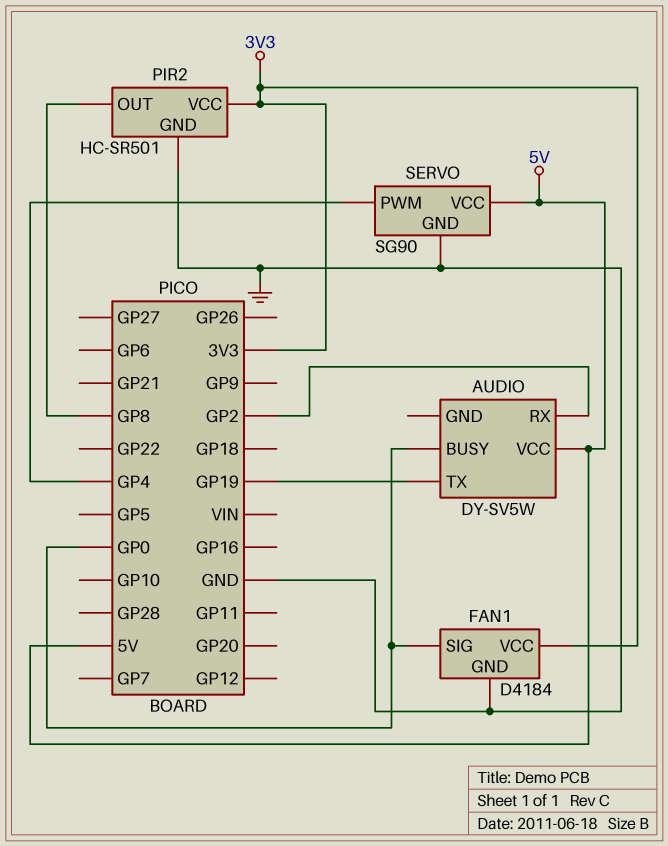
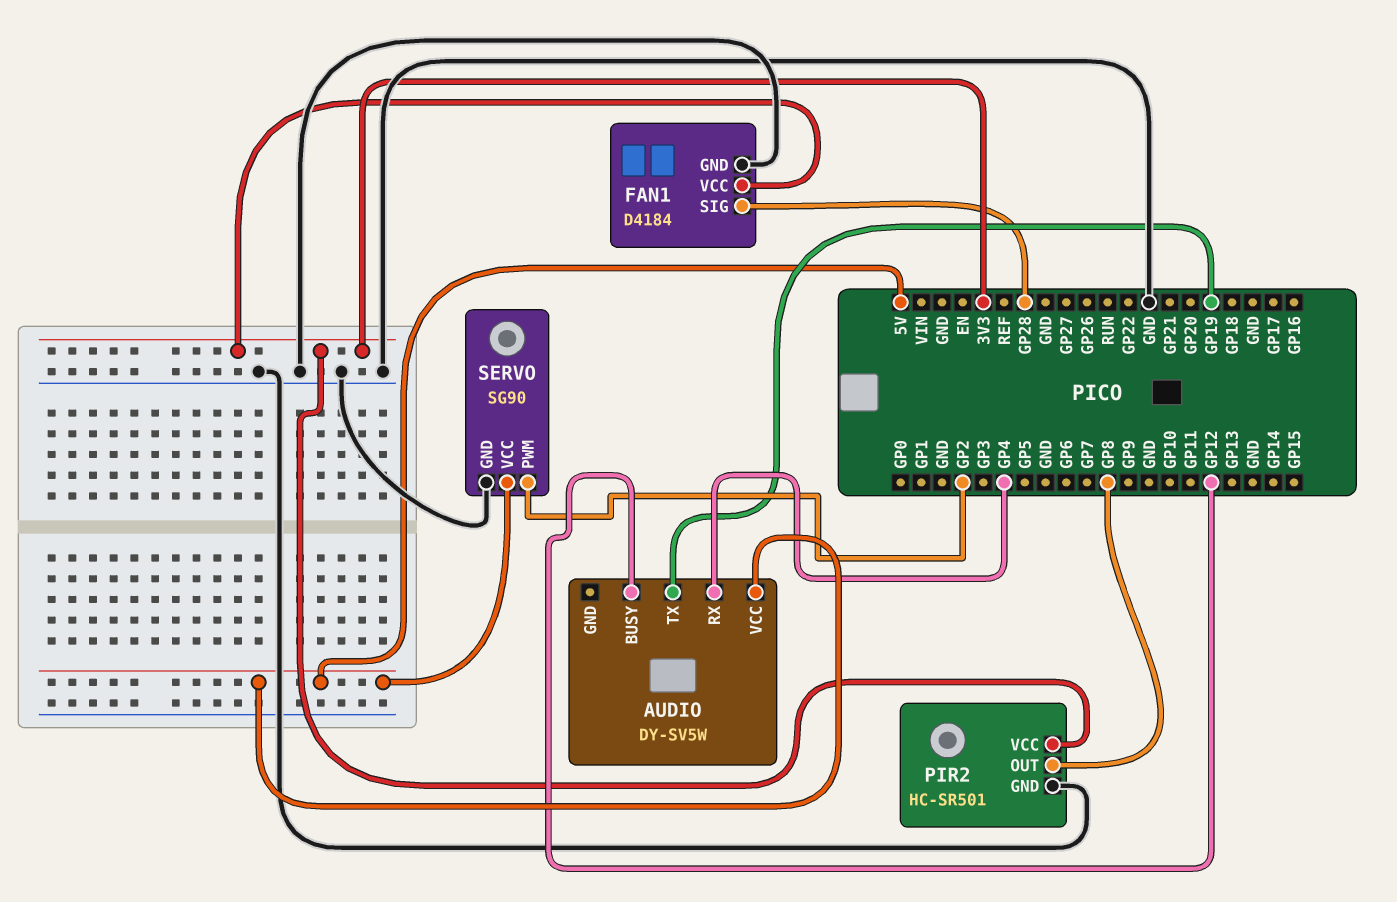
AUDIO pin BUSY: GP0 -> GP12
AUDIO pin RX: GP2 -> GP4
FAN1 pin SIG: GP0 -> GP28
SERVO pin PWM: GP4 -> GP2

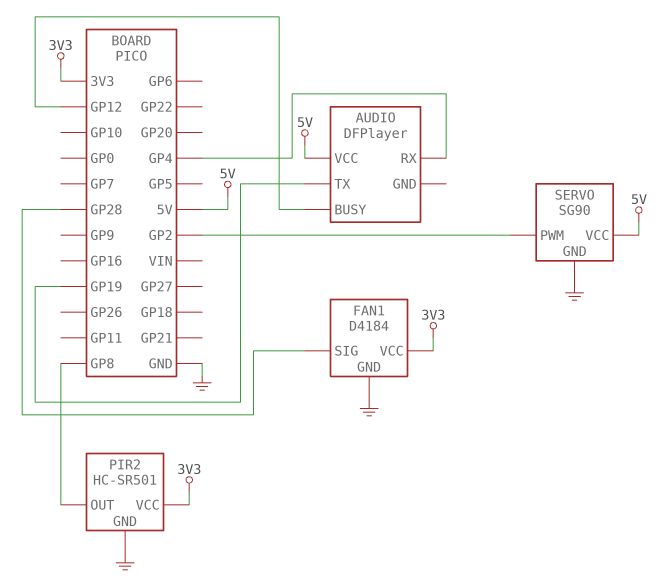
AUDIO: DY-SV5W -> DFPlayer

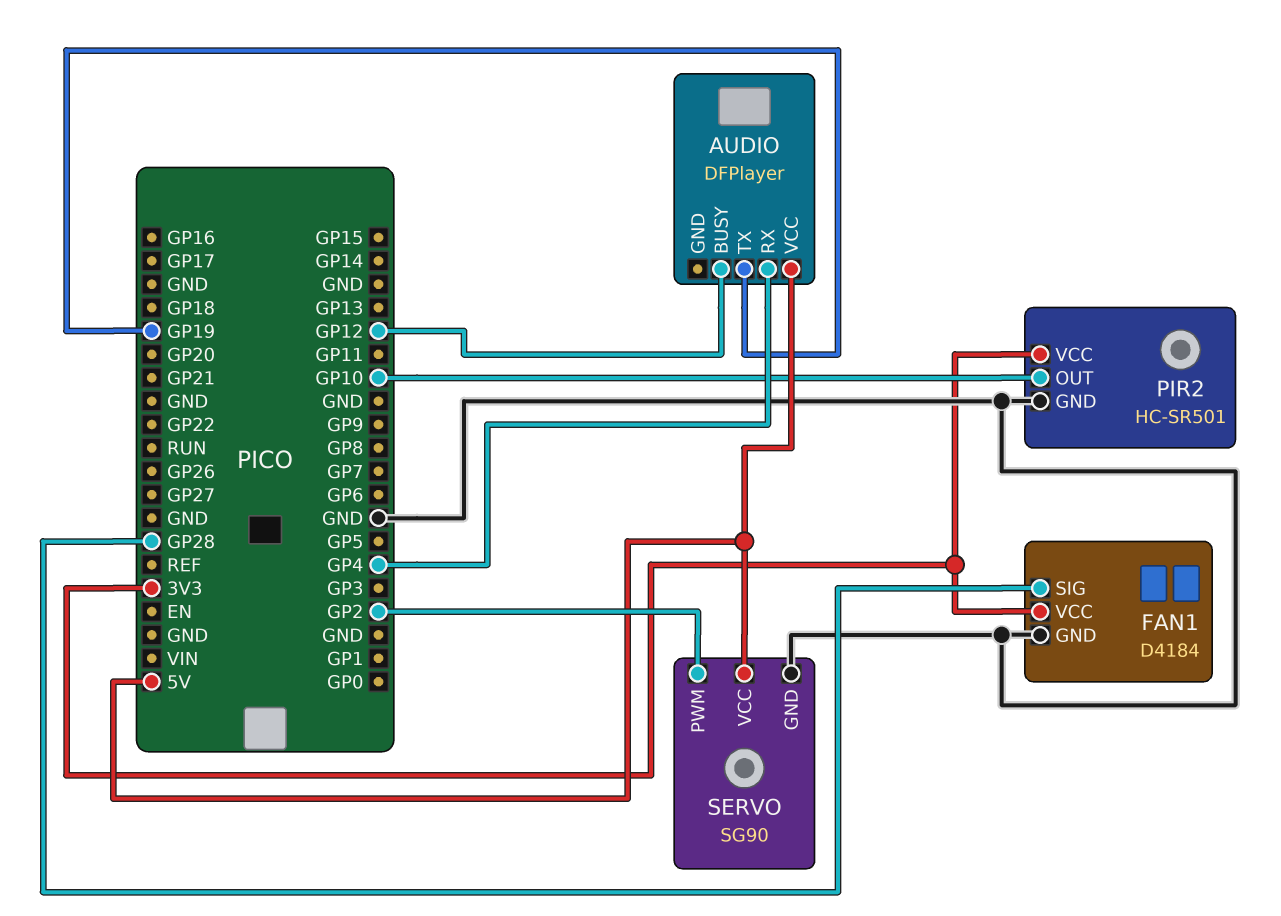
PIR2 pin OUT: GP8 -> GP10

